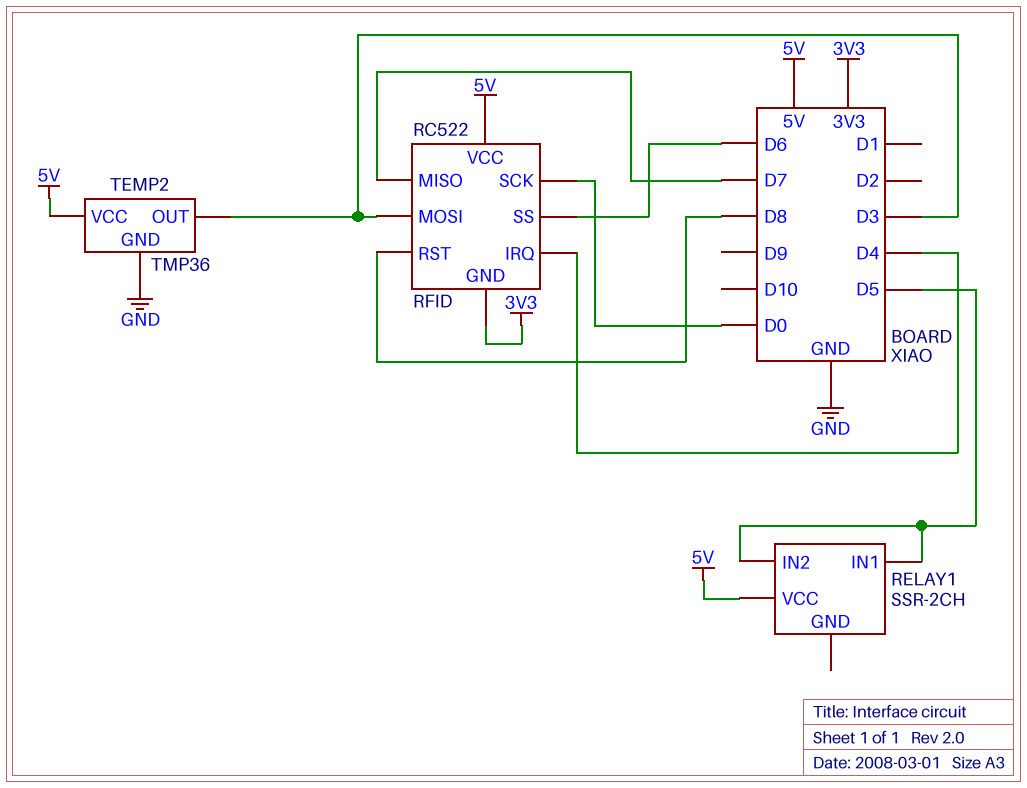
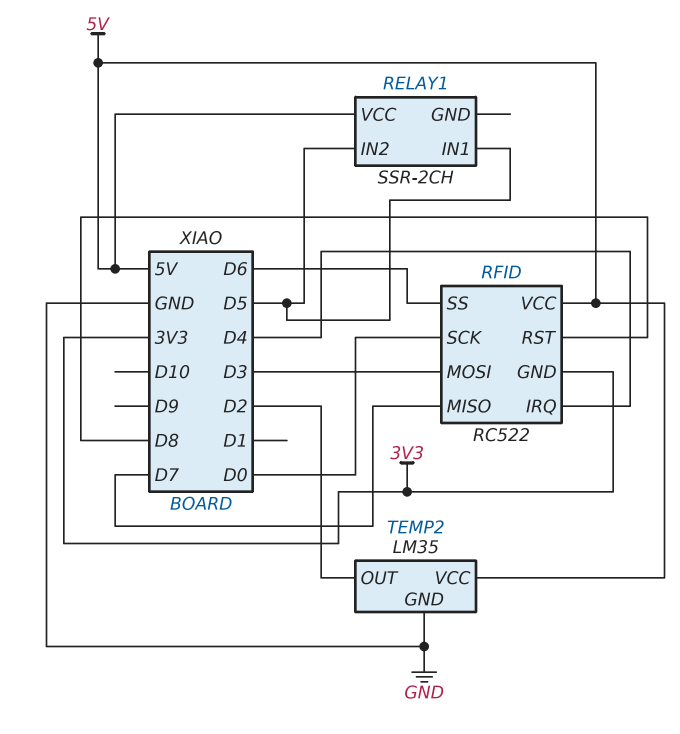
TEMP2: TMP36 -> LM35
TEMP2 pin OUT: D3 -> D2

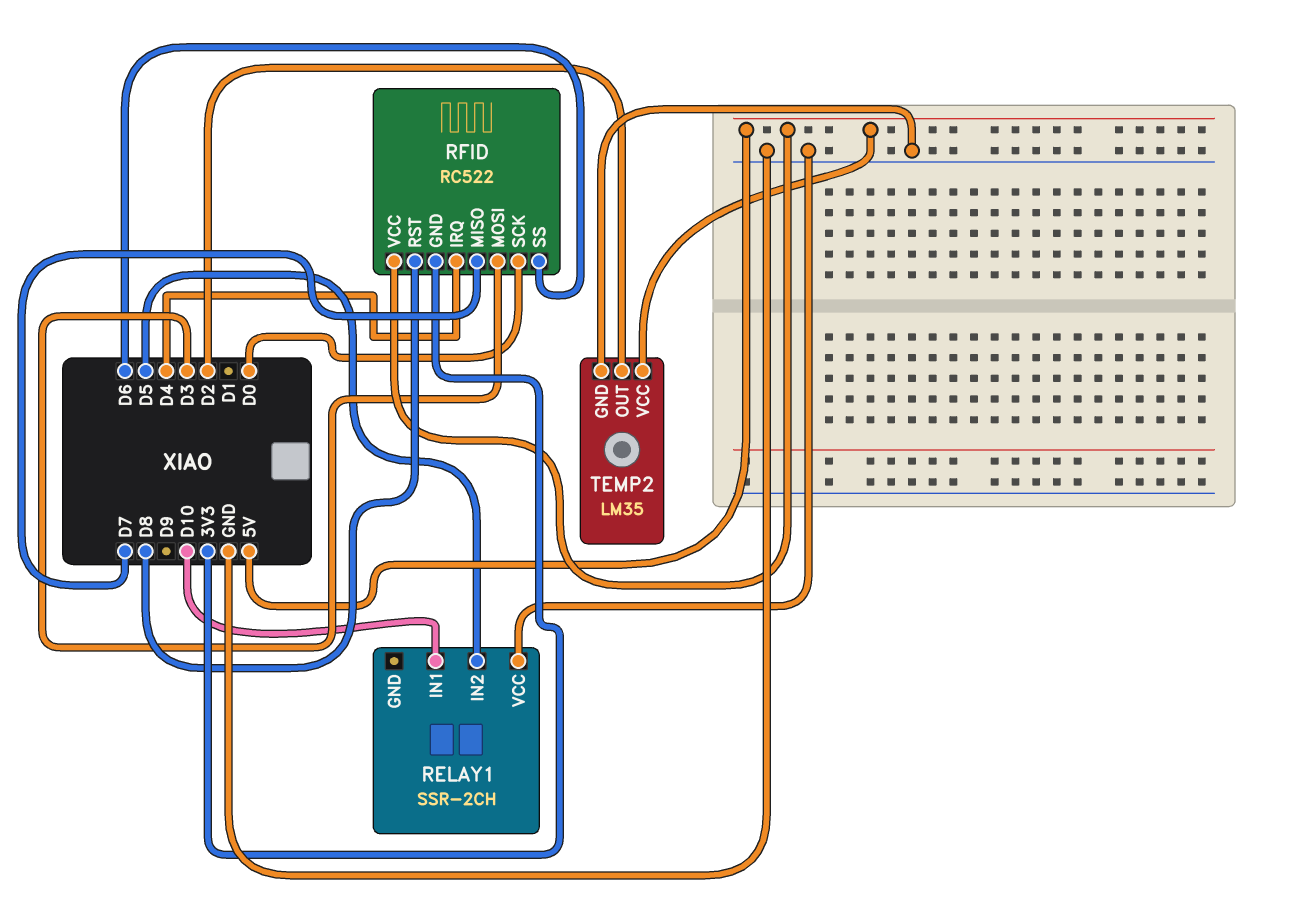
RELAY1 pin IN1: D5 -> D10
RELAY1 pin VCC: 5V -> GND

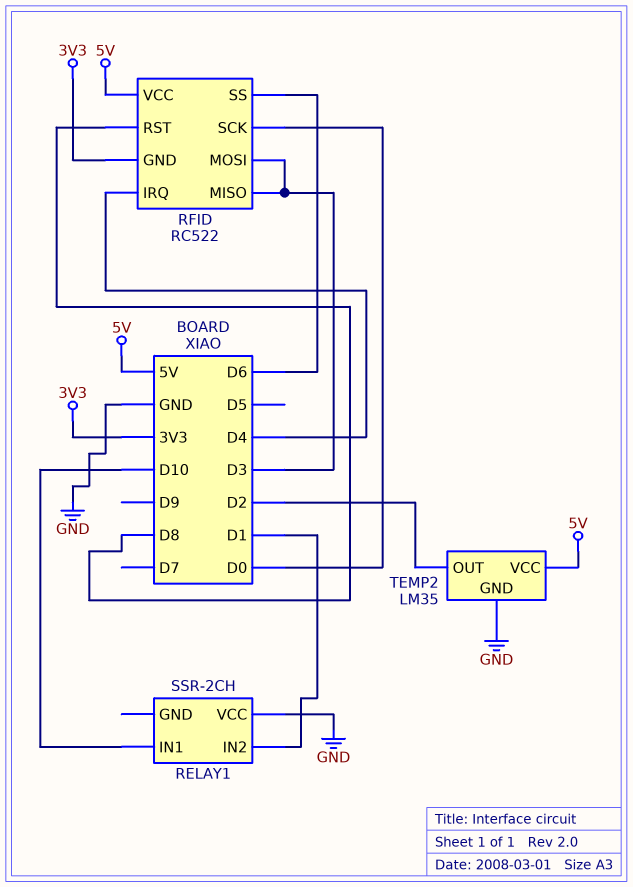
RELAY1 pin IN2: D5 -> D1
RFID pin MISO: D7 -> D3

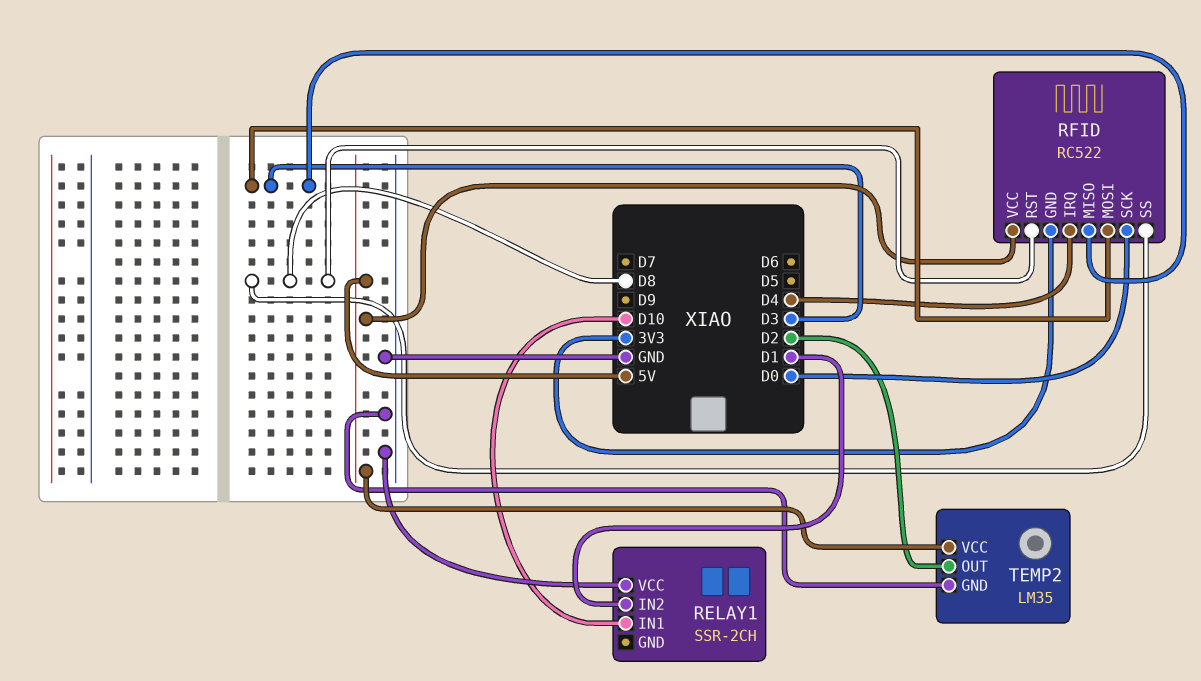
RFID pin SS: D6 -> D8

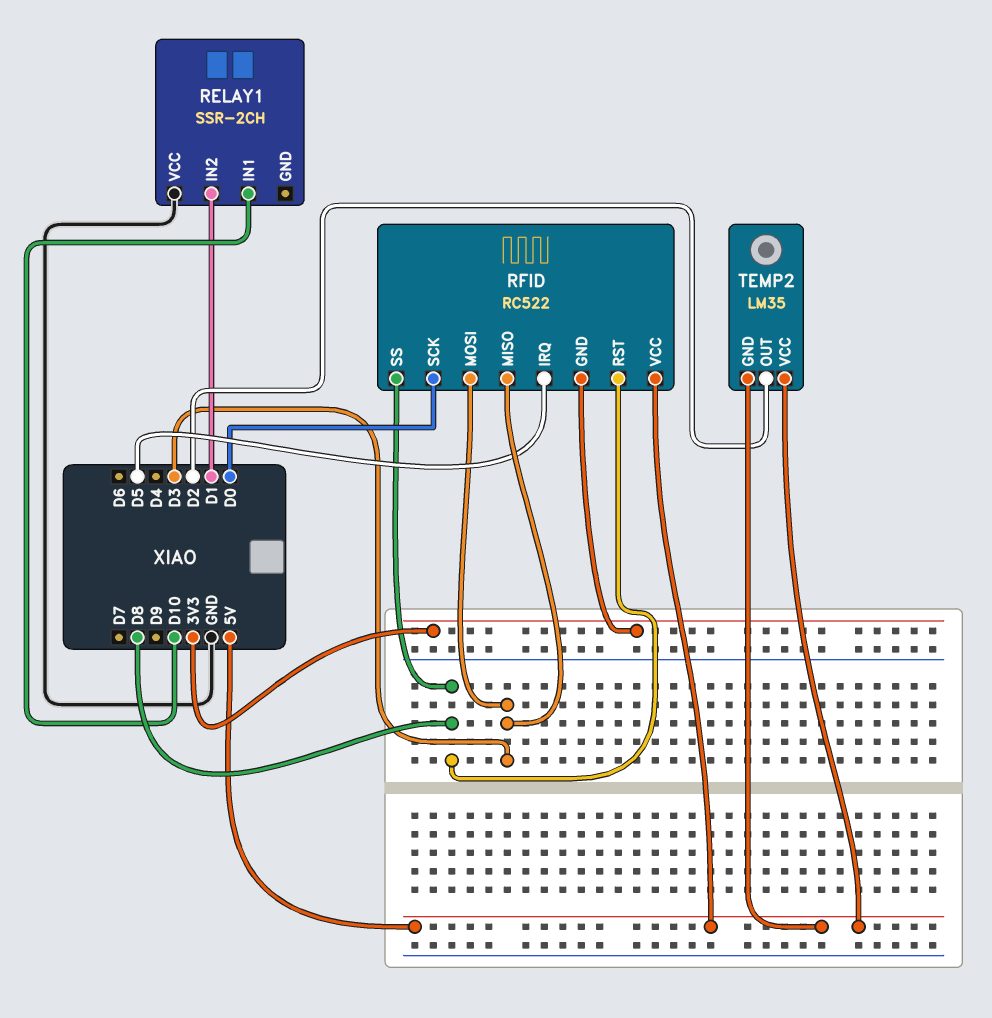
RFID pin IRQ: D4 -> D5
TEMP2 pin GND: GND -> 5V

